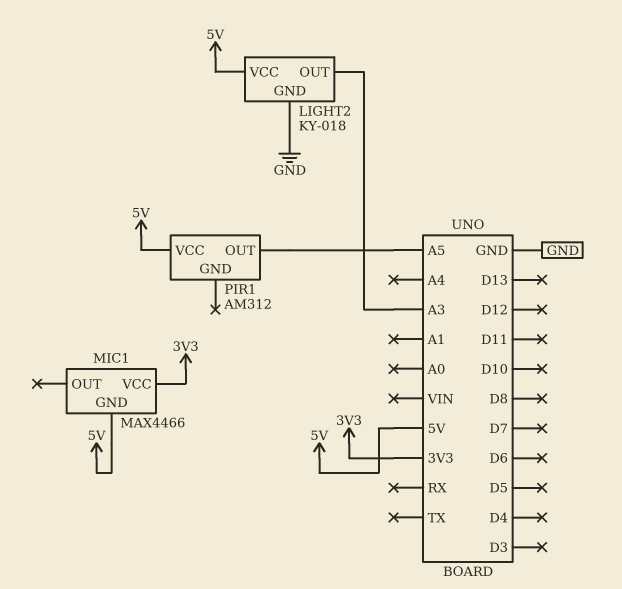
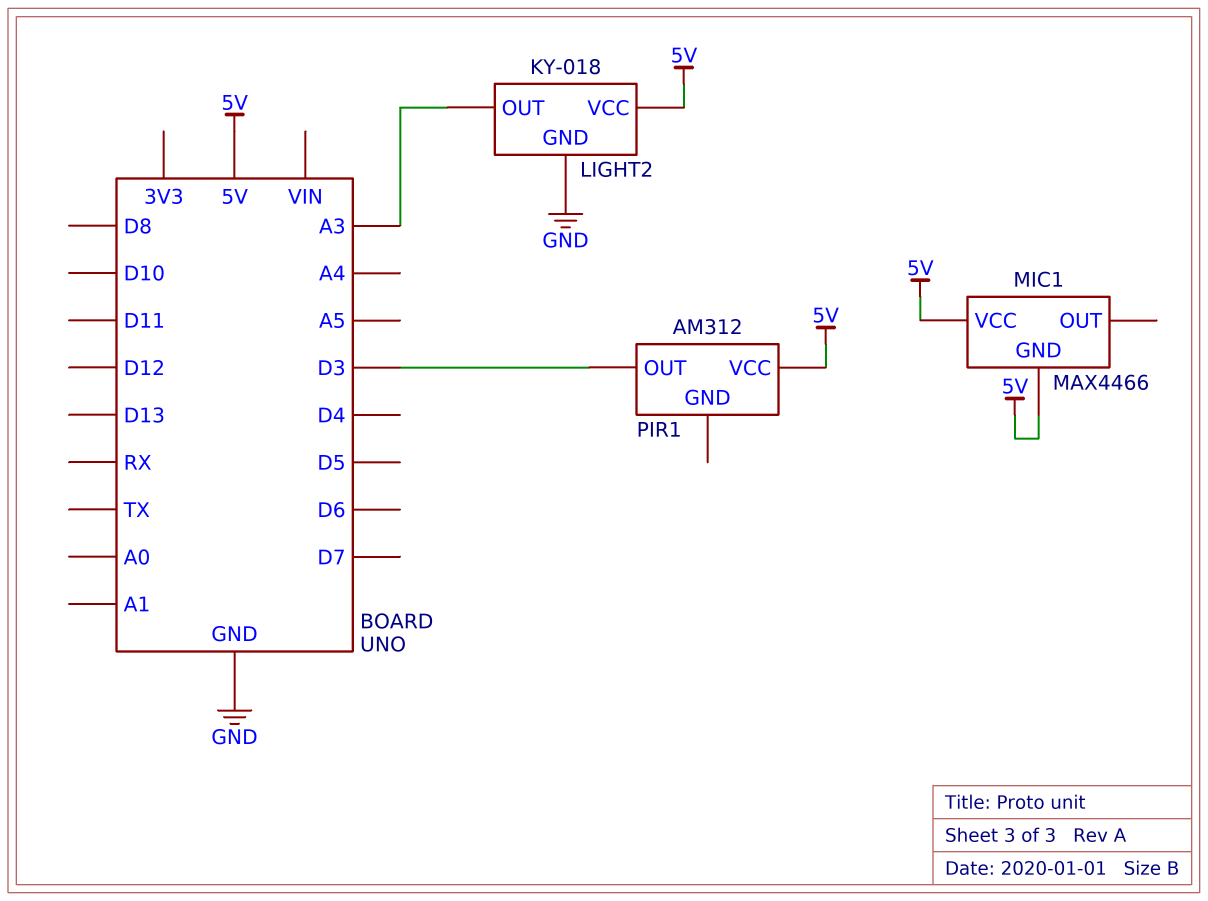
MIC1 pin VCC: 3V3 -> 5V
PIR1 pin OUT: A5 -> D3

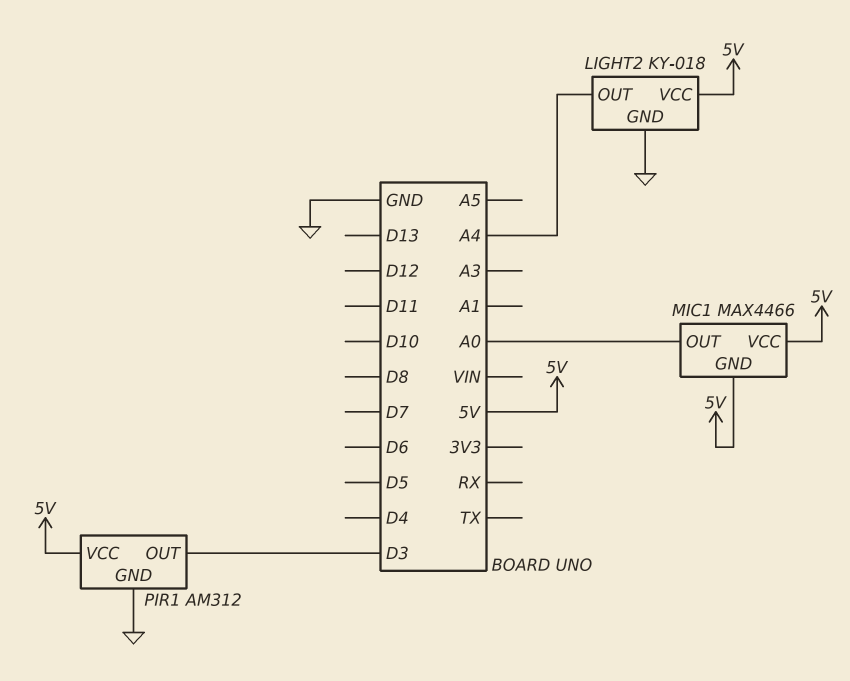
LIGHT2 pin OUT: A3 -> A4
MIC1 pin OUT: none -> A0
PIR1 pin GND: none -> GND

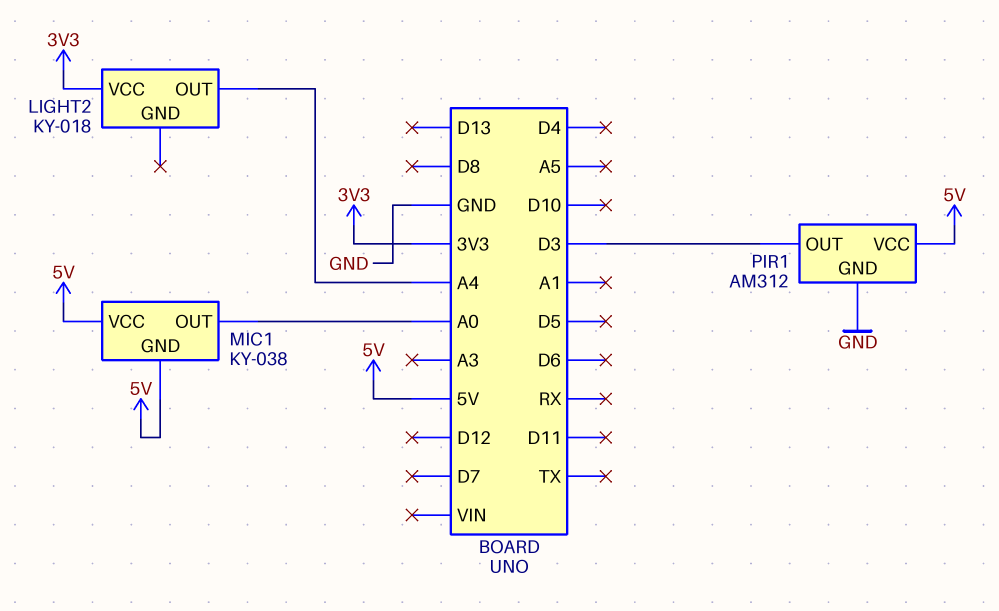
LIGHT2 pin GND: GND -> none
LIGHT2 pin VCC: 5V -> 3V3
MIC1: MAX4466 -> KY-038

